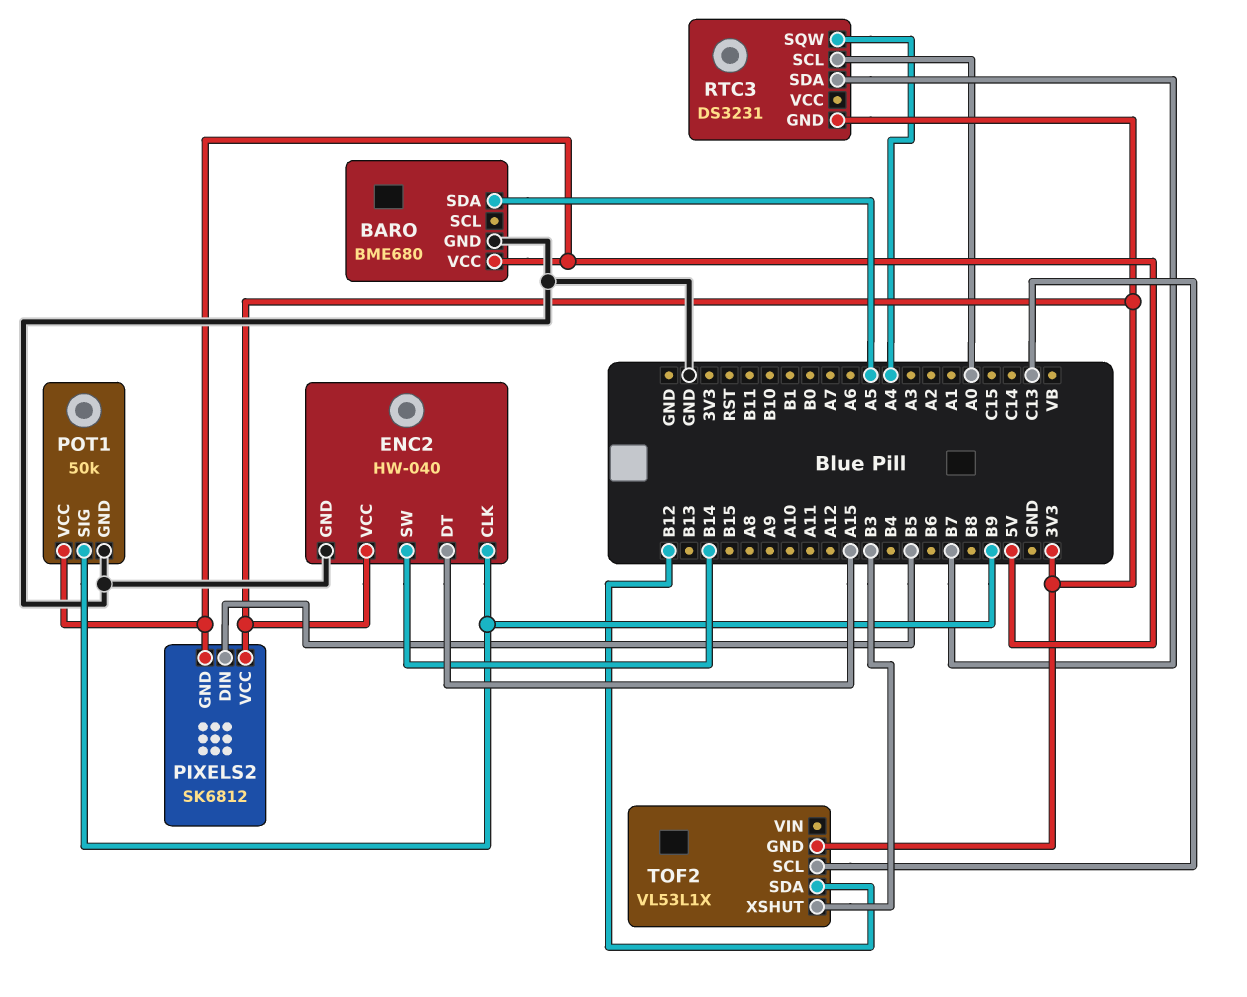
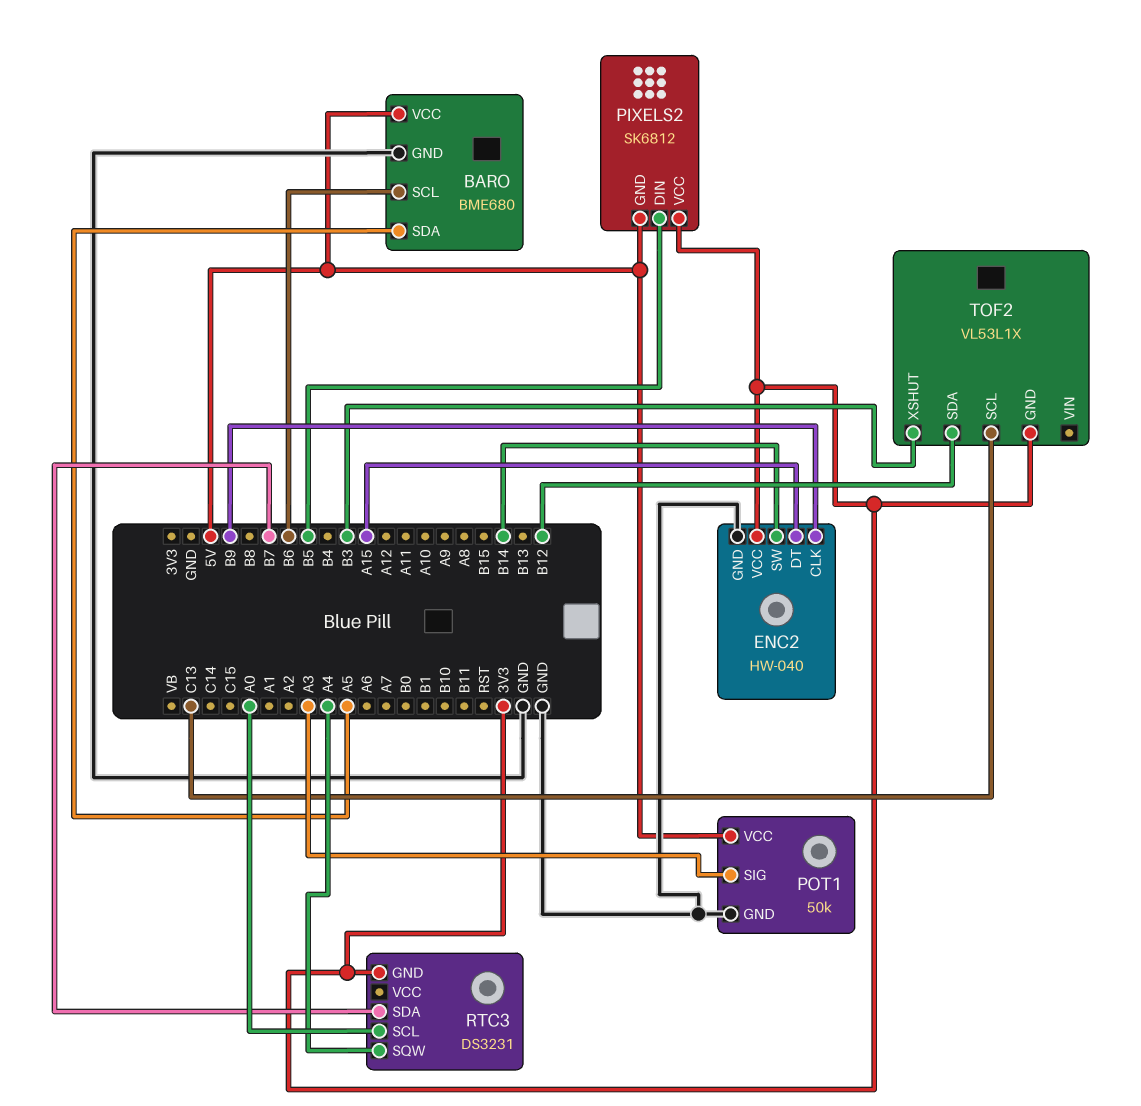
BARO pin SCL: none -> B6
POT1 pin SIG: B9 -> A3

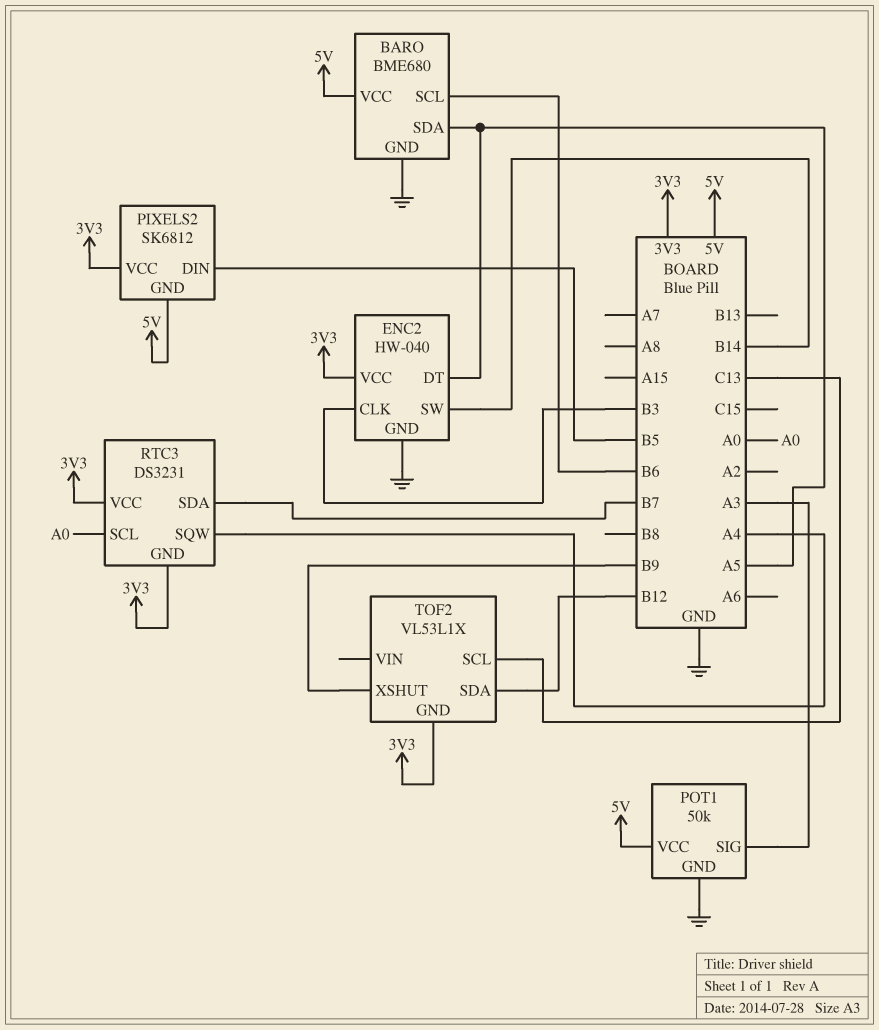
ENC2 pin CLK: B9 -> B3
ENC2 pin DT: A15 -> A5
RTC3 pin VCC: none -> 3V3
TOF2 pin XSHUT: B3 -> B9

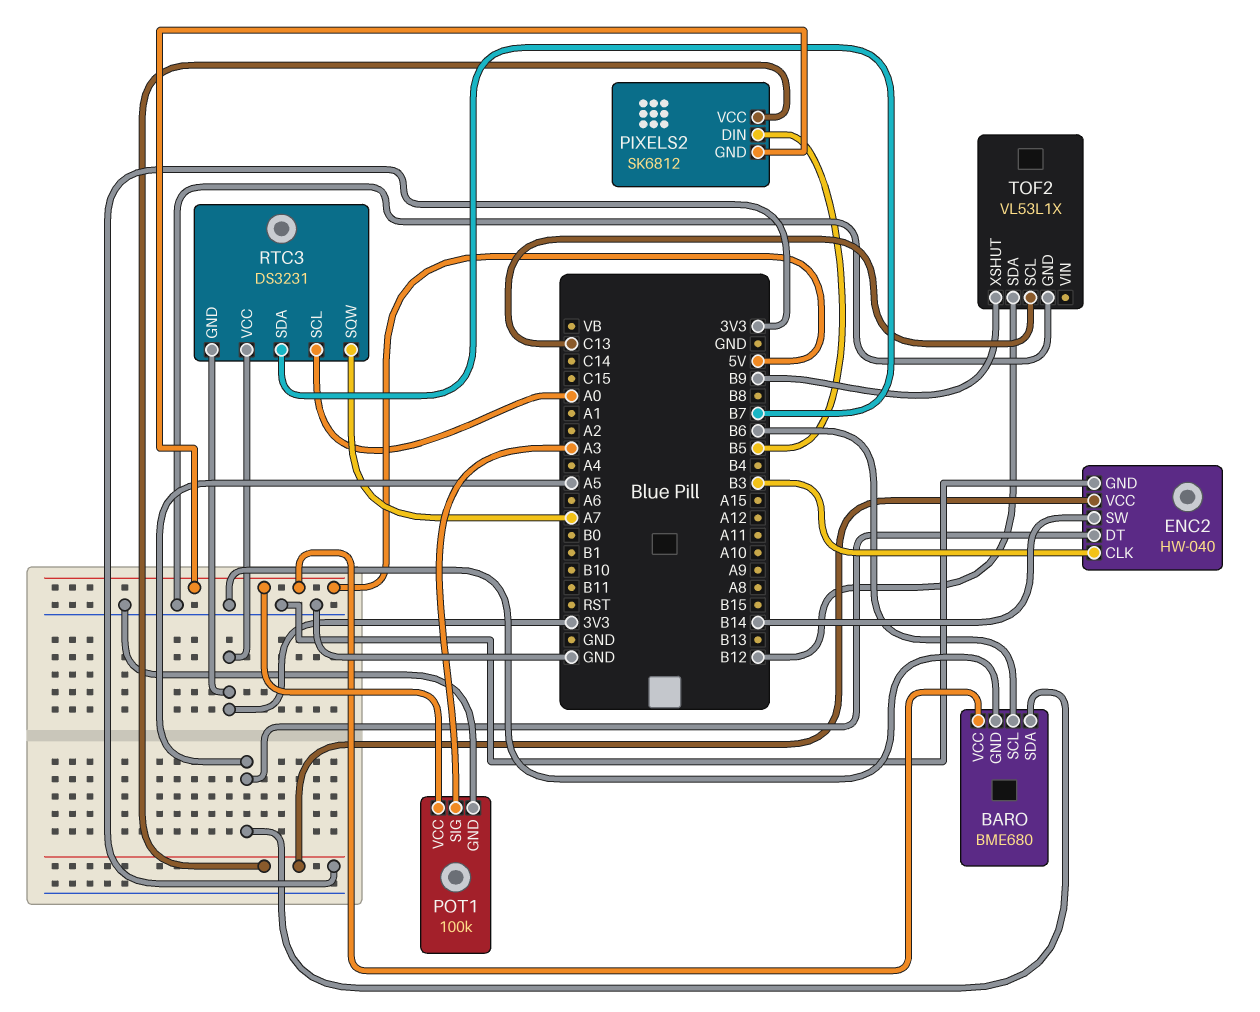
POT1: 50k -> 100k
RTC3 pin SQW: A4 -> A7
TOF2 pin GND: 3V3 -> GND

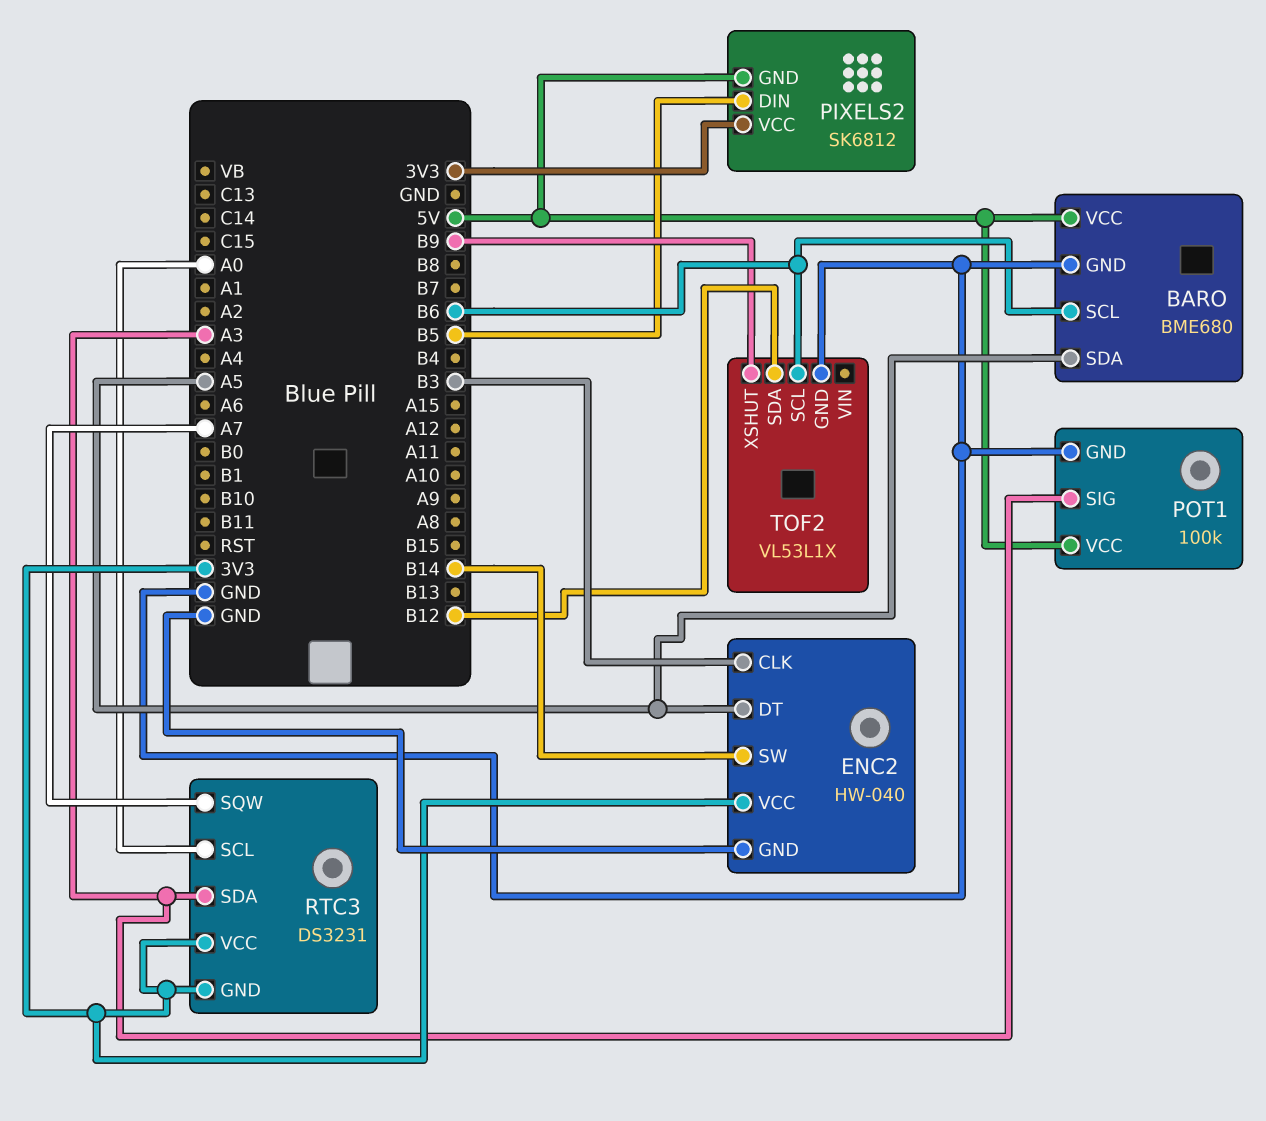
RTC3 pin SDA: B7 -> A3
TOF2 pin SCL: C13 -> B6

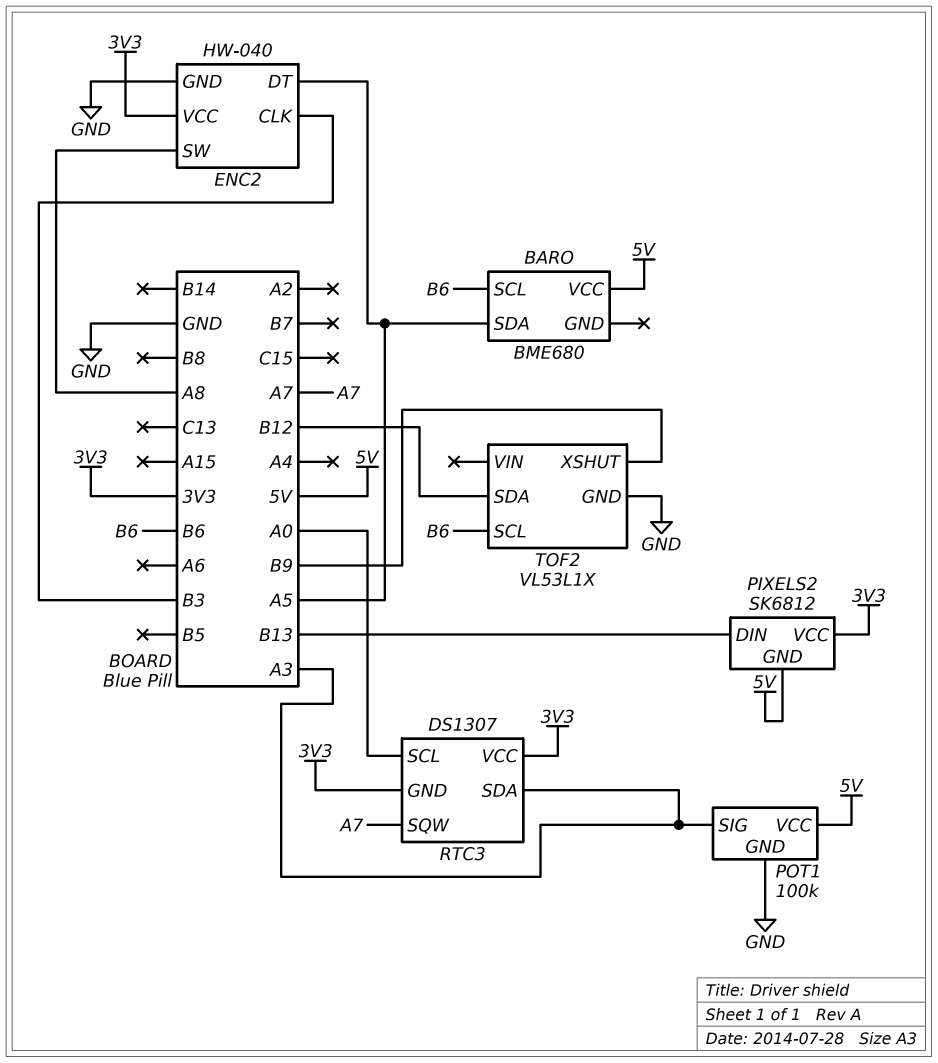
BARO pin GND: GND -> none
ENC2 pin SW: B14 -> A8
PIXELS2 pin DIN: B5 -> B13
RTC3: DS3231 -> DS1307

